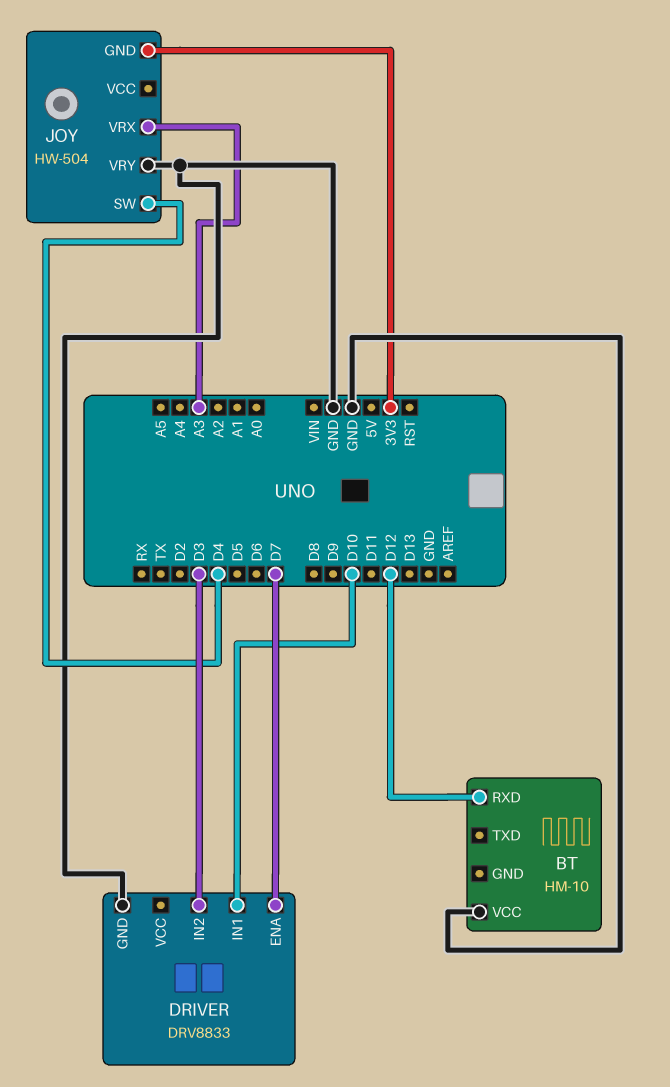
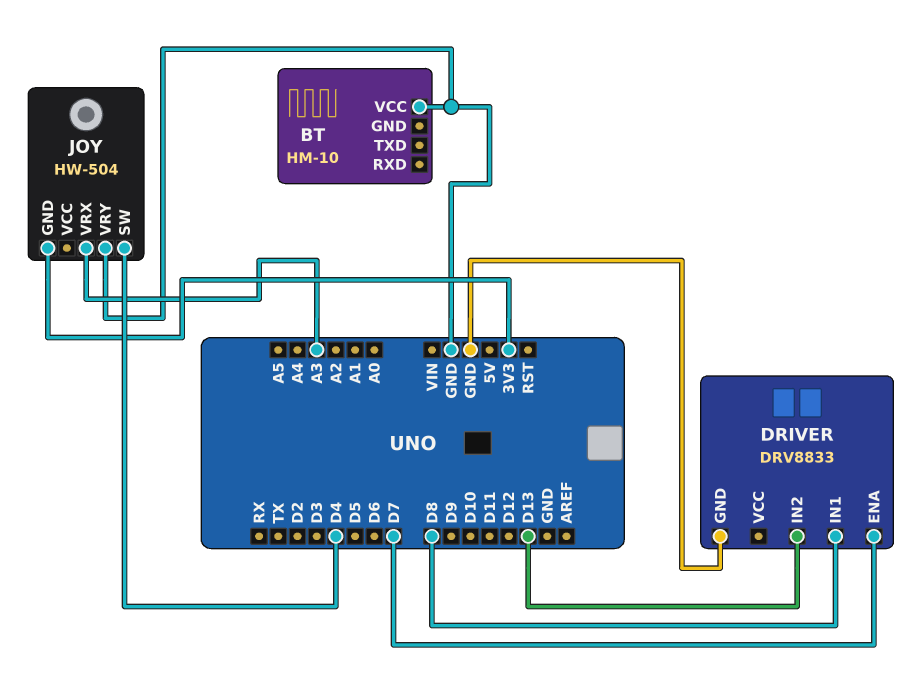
BT pin RXD: D12 -> none
DRIVER pin IN1: D10 -> D8
DRIVER pin IN2: D3 -> D13

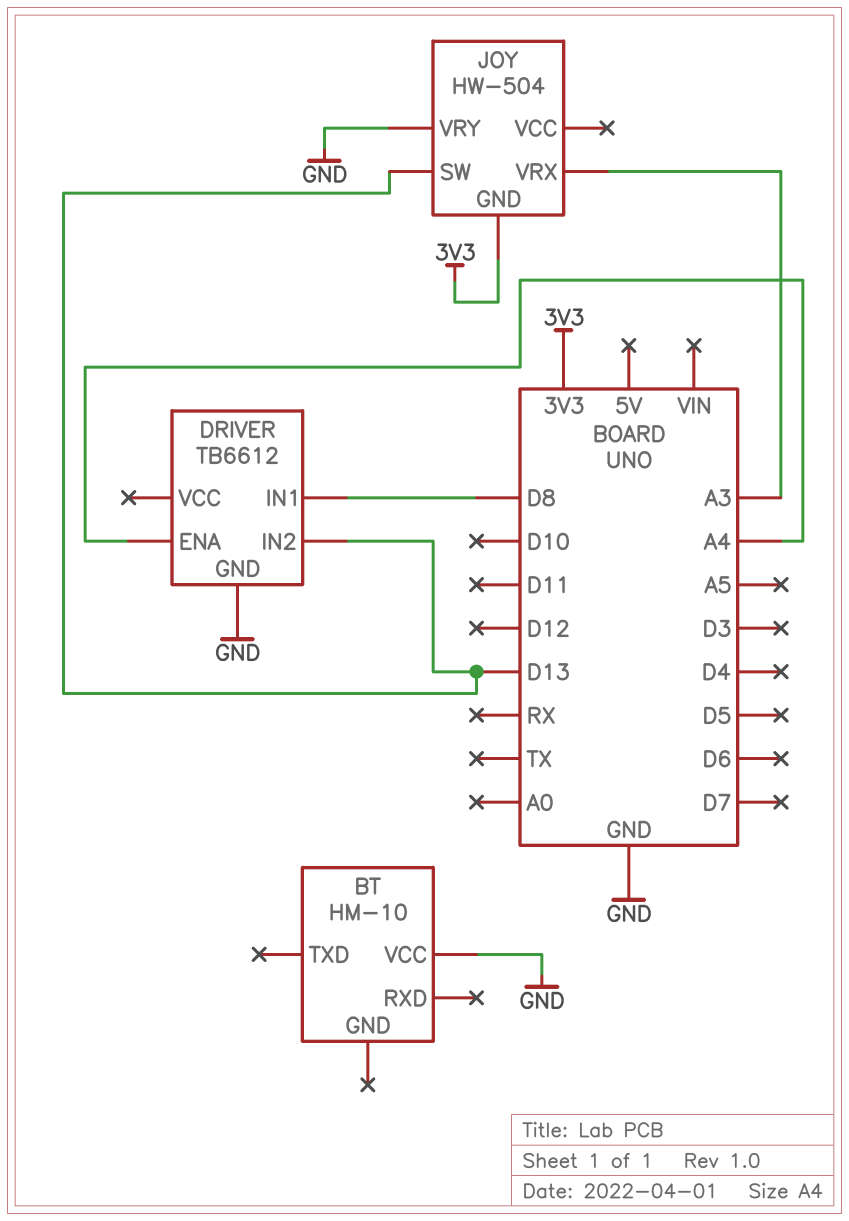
DRIVER: DRV8833 -> TB6612
DRIVER pin ENA: D7 -> A4
JOY pin SW: D4 -> D13

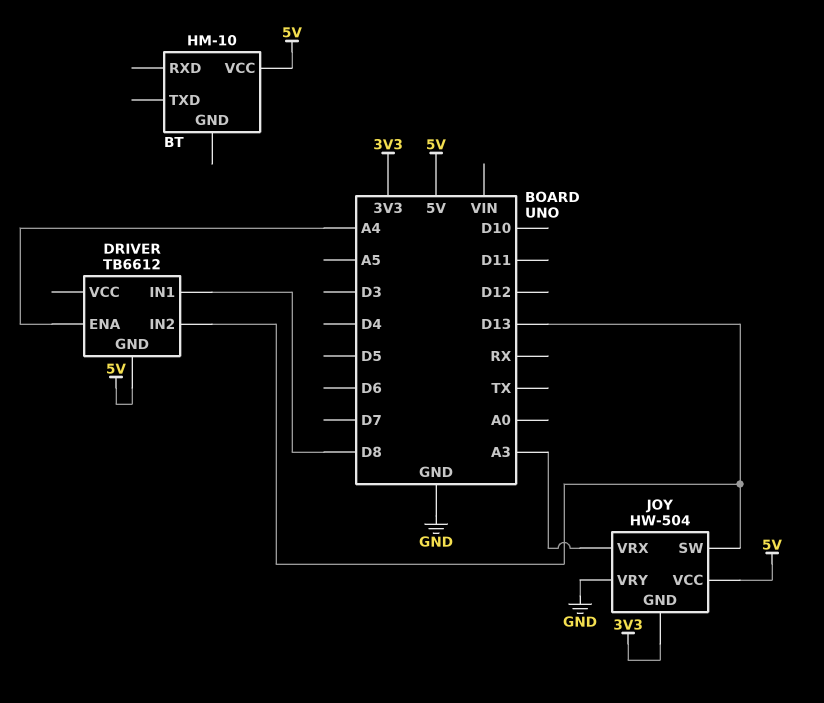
BT pin VCC: GND -> 5V
DRIVER pin GND: GND -> 5V
JOY pin VCC: none -> 5V

